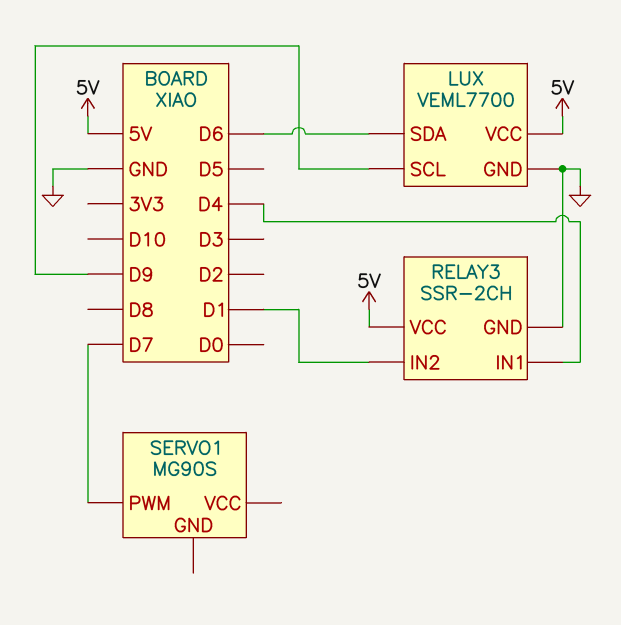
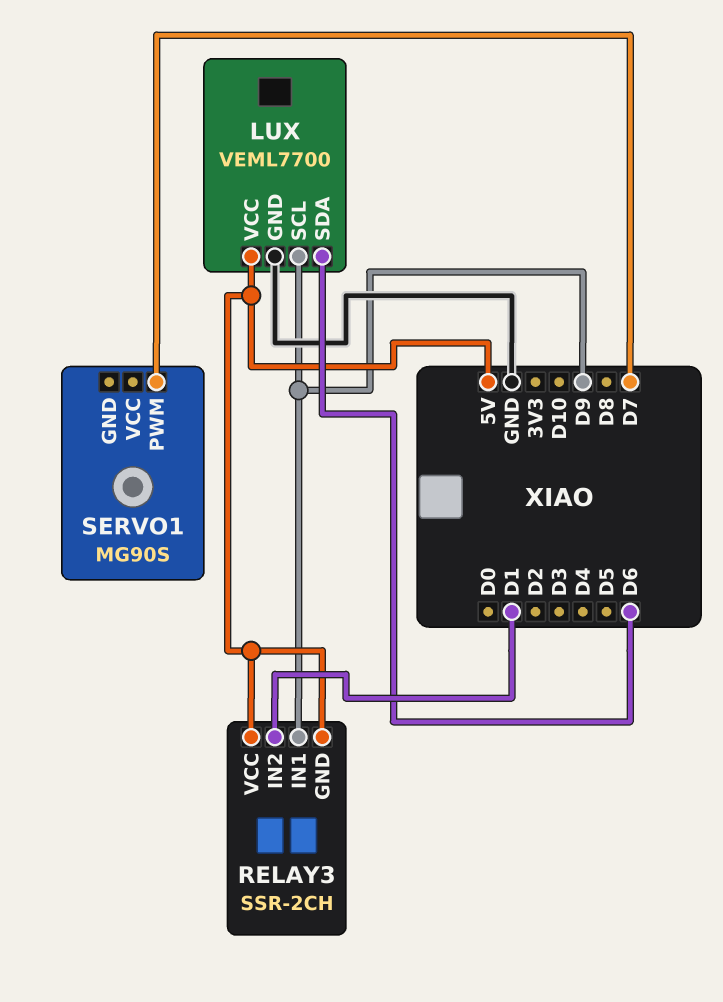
RELAY3 pin GND: GND -> 5V
RELAY3 pin IN1: D4 -> D9

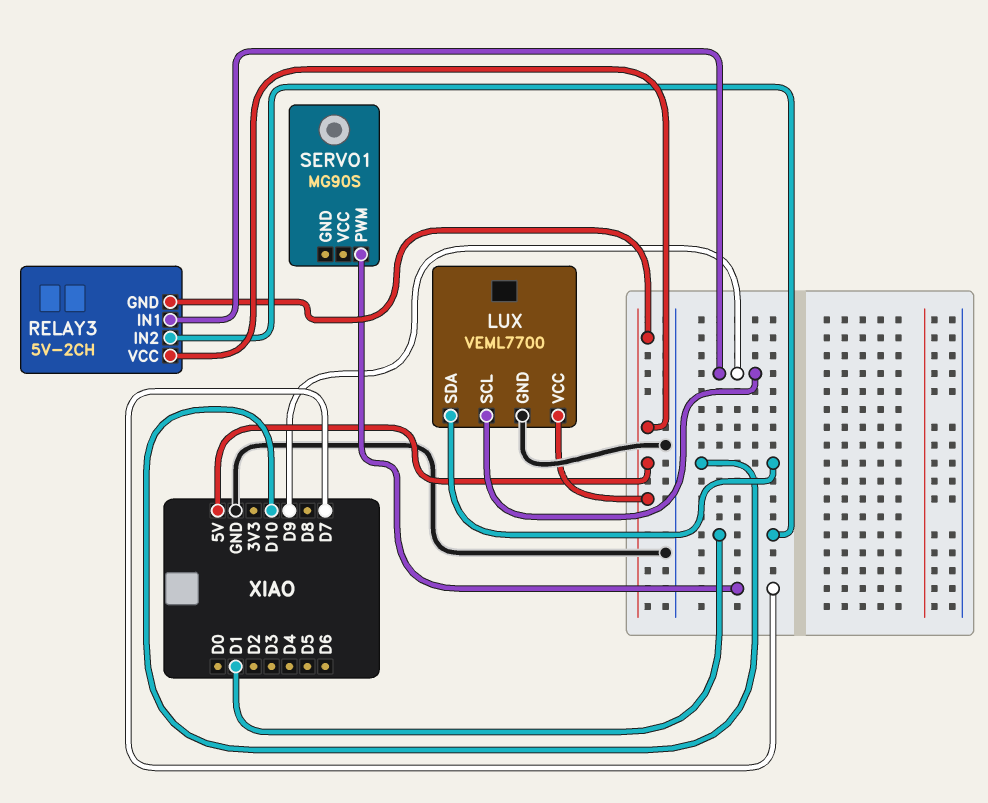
LUX pin SDA: D6 -> D10
RELAY3: SSR-2CH -> 5V-2CH

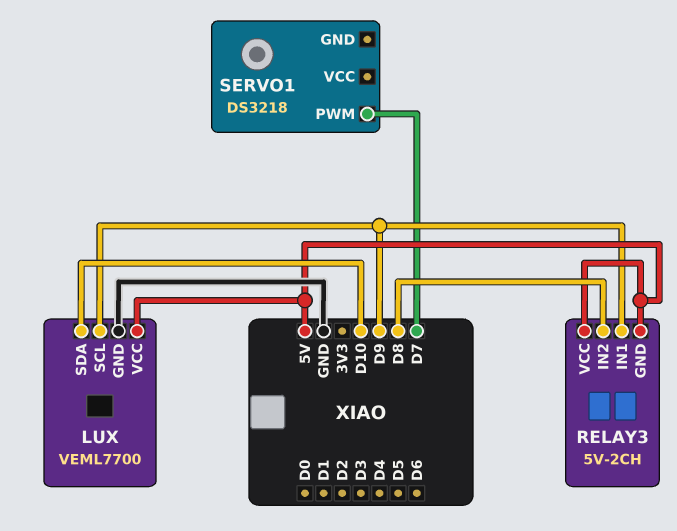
RELAY3 pin IN2: D1 -> D8
SERVO1: MG90S -> DS3218

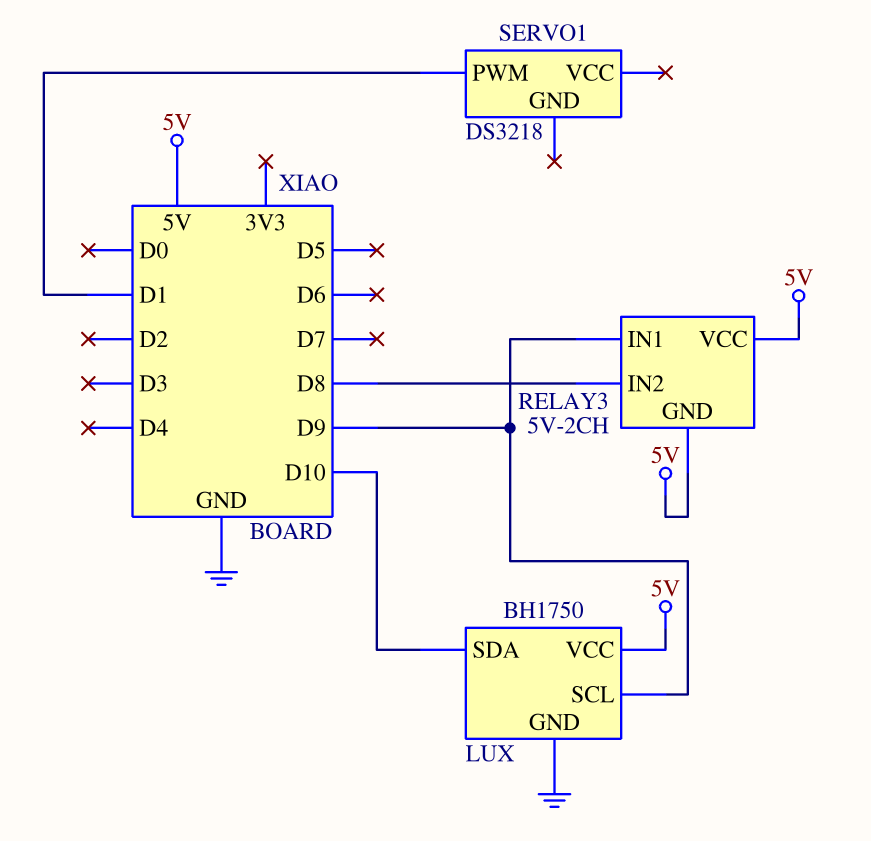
LUX: VEML7700 -> BH1750
SERVO1 pin PWM: D7 -> D1

